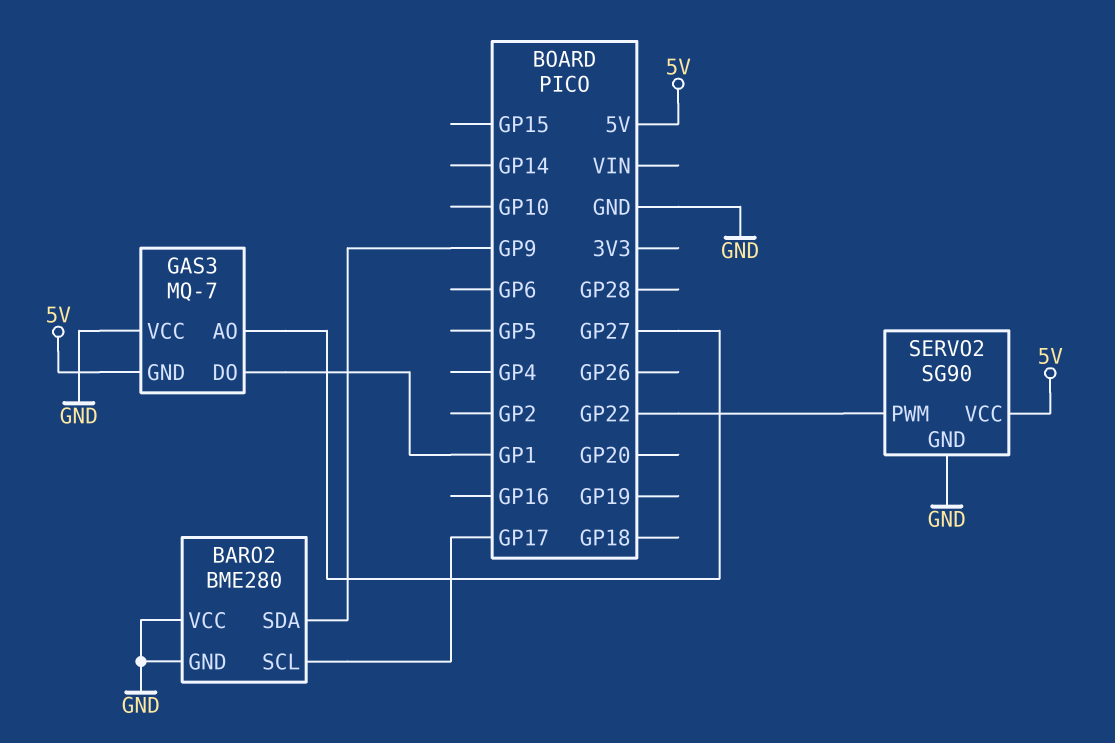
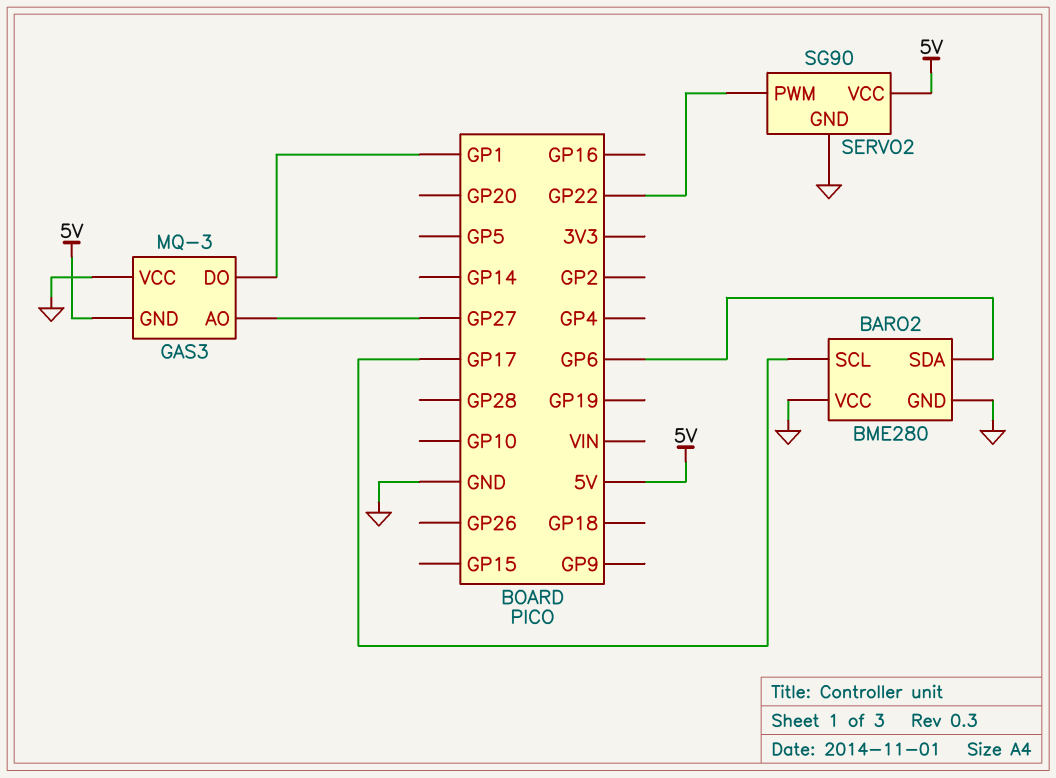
BARO2 pin SDA: GP9 -> GP6
GAS3: MQ-7 -> MQ-3

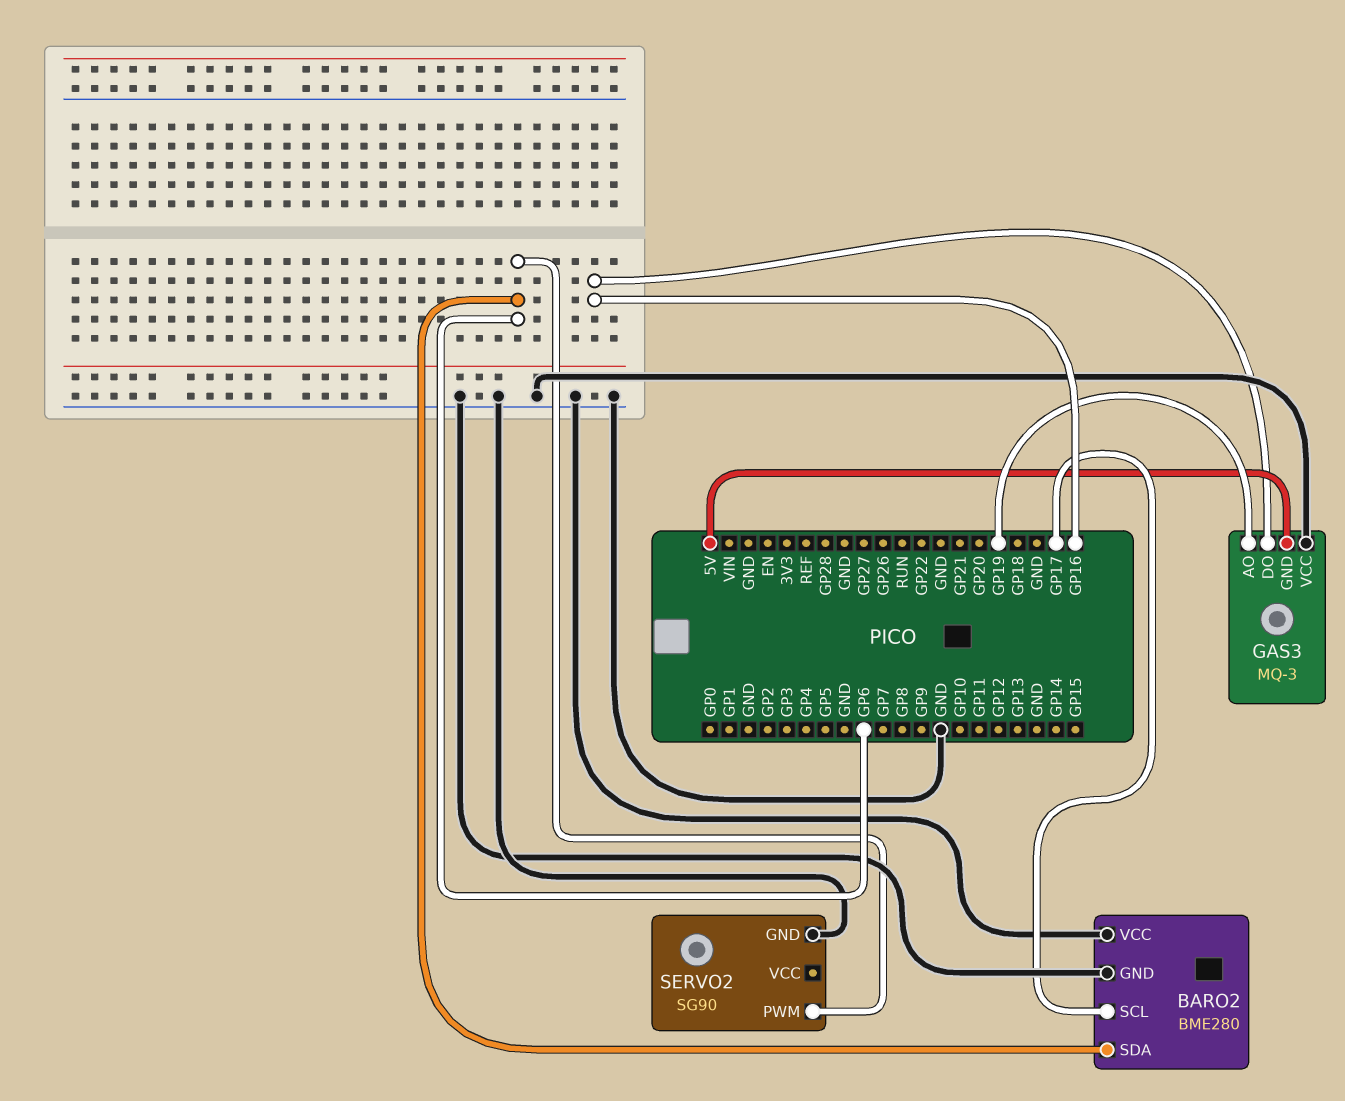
GAS3 pin AO: GP27 -> GP19
GAS3 pin DO: GP1 -> GP16
SERVO2 pin PWM: GP22 -> GP6
SERVO2 pin VCC: 5V -> none

